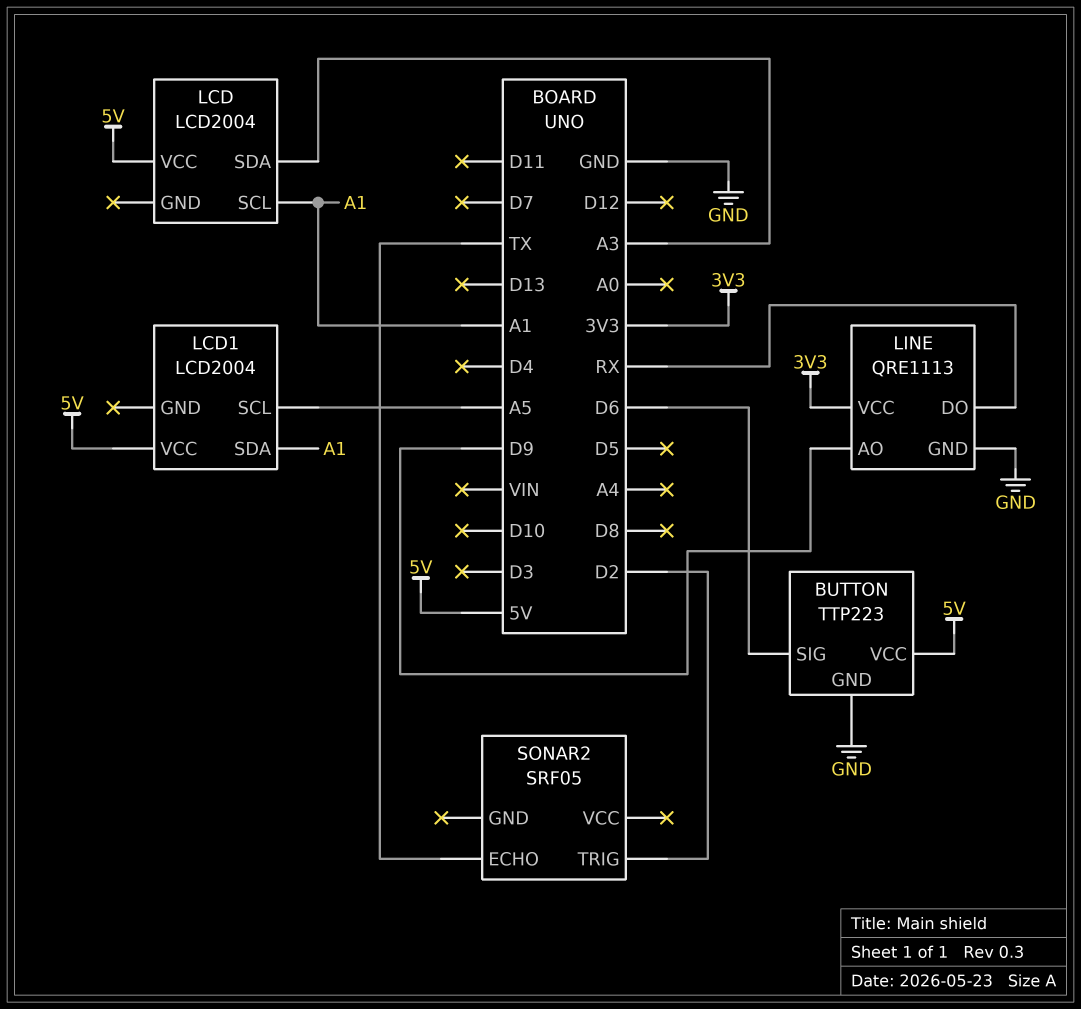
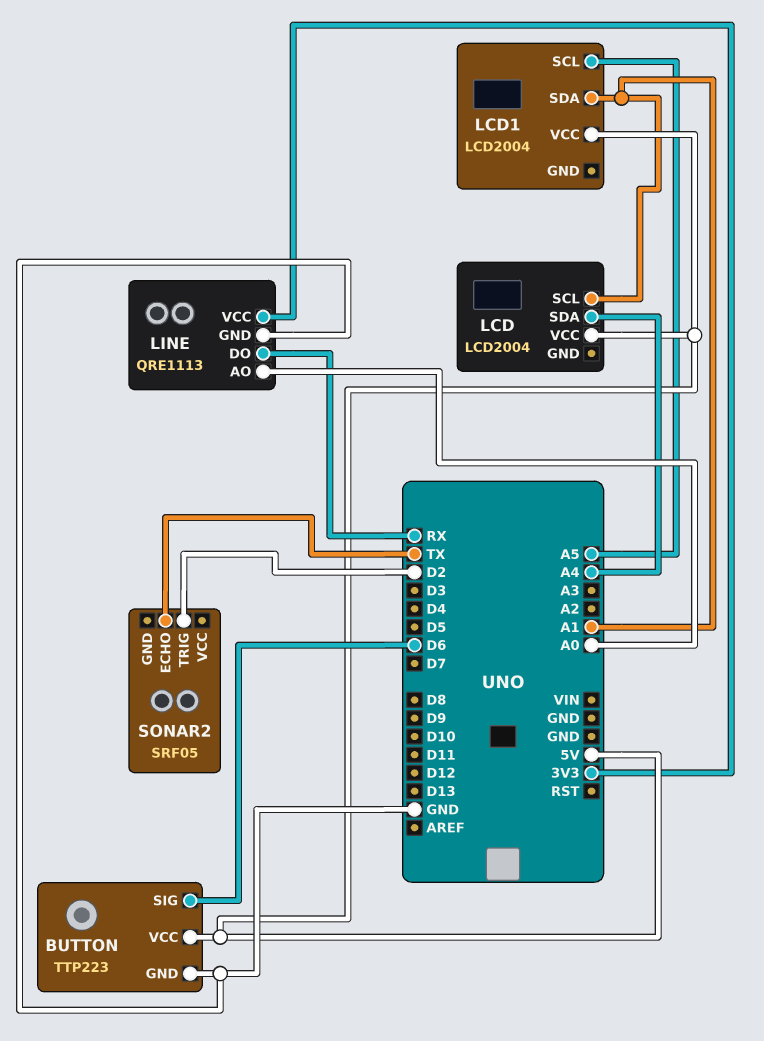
LCD pin SDA: A3 -> A4
LINE pin AO: D9 -> A0

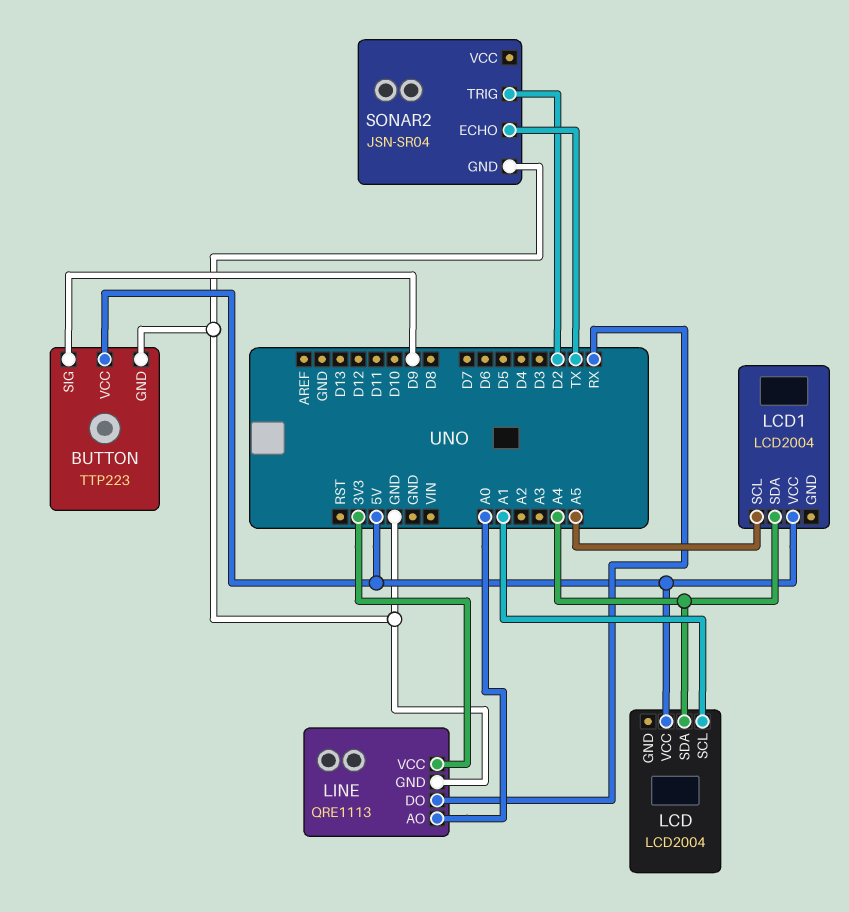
BUTTON pin SIG: D6 -> D9
LCD1 pin SDA: A1 -> A4
SONAR2: SRF05 -> JSN-SR04
SONAR2 pin GND: none -> GND

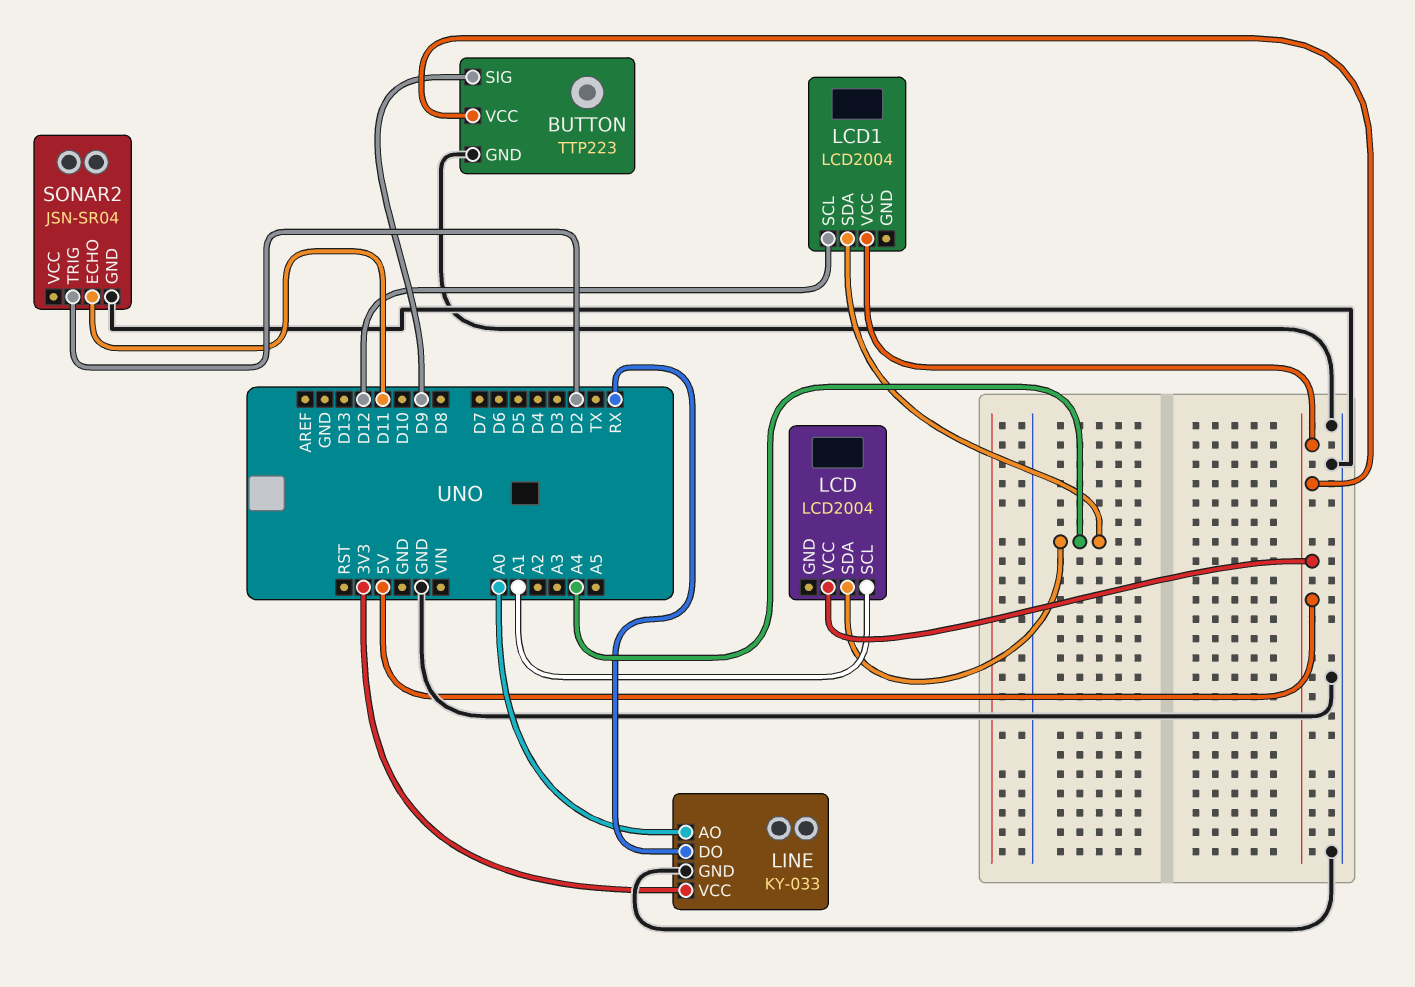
LCD1 pin SCL: A5 -> D12
LINE: QRE1113 -> KY-033
SONAR2 pin ECHO: TX -> D11

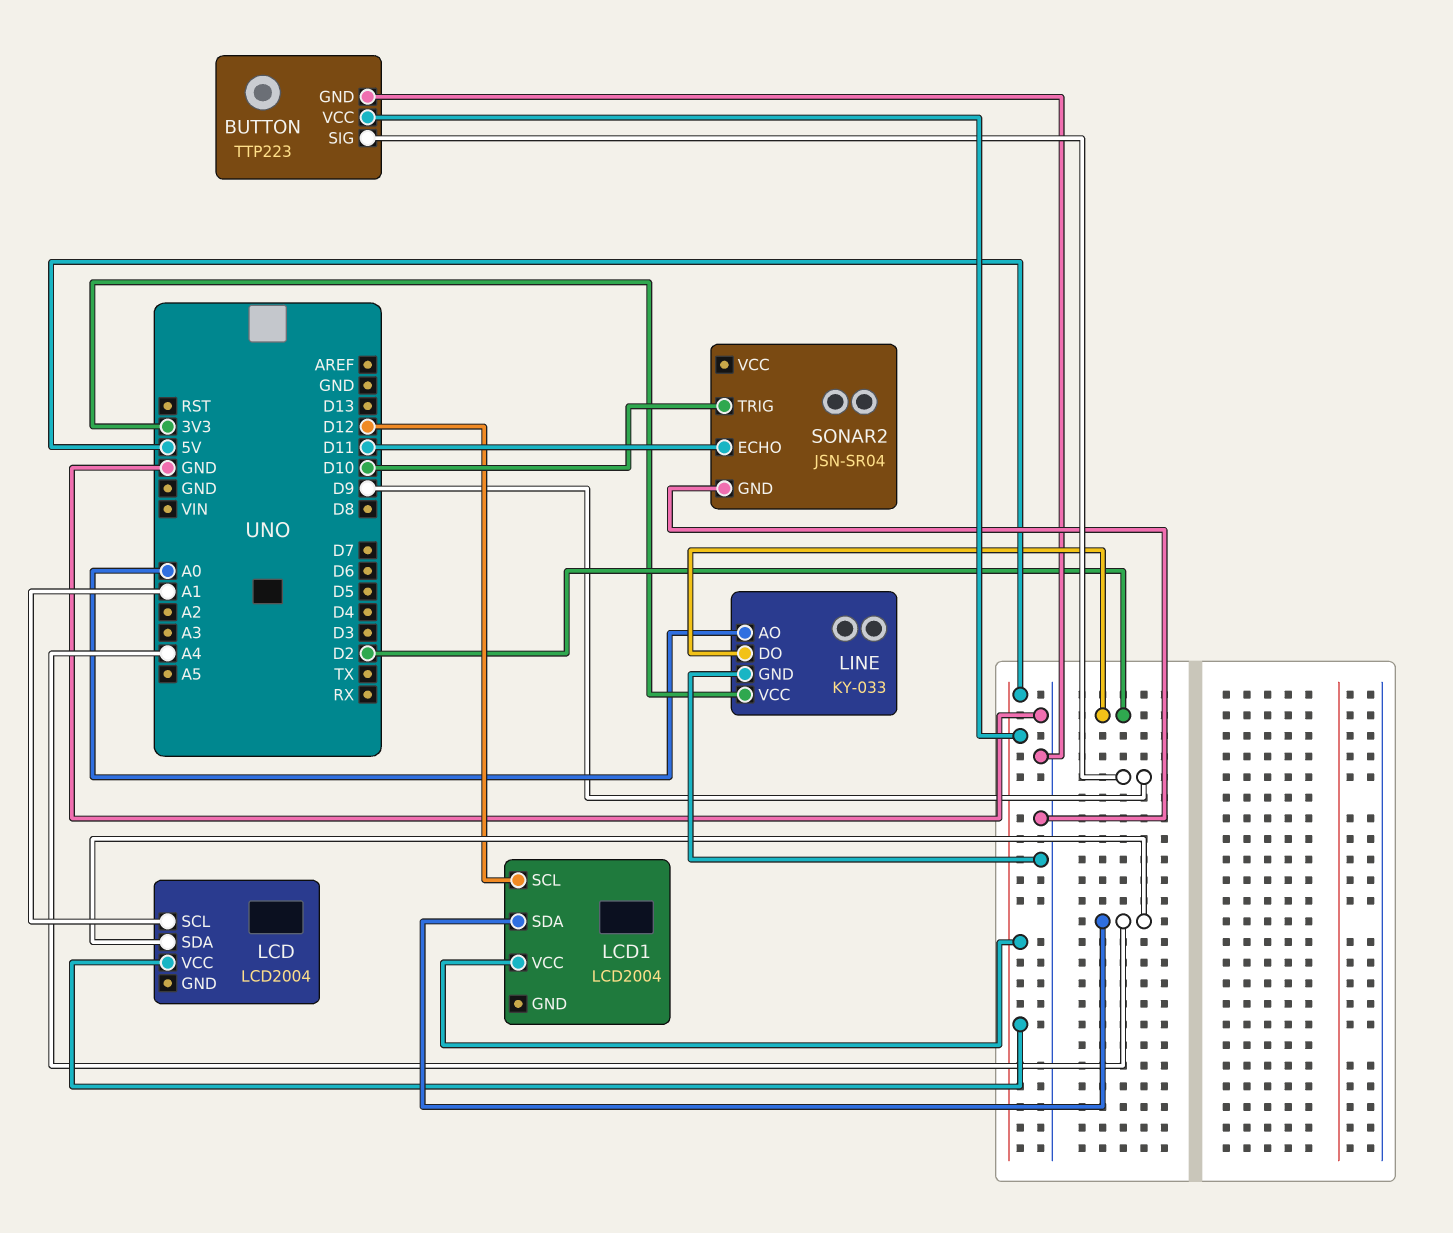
LINE pin DO: RX -> D2
SONAR2 pin TRIG: D2 -> D10

